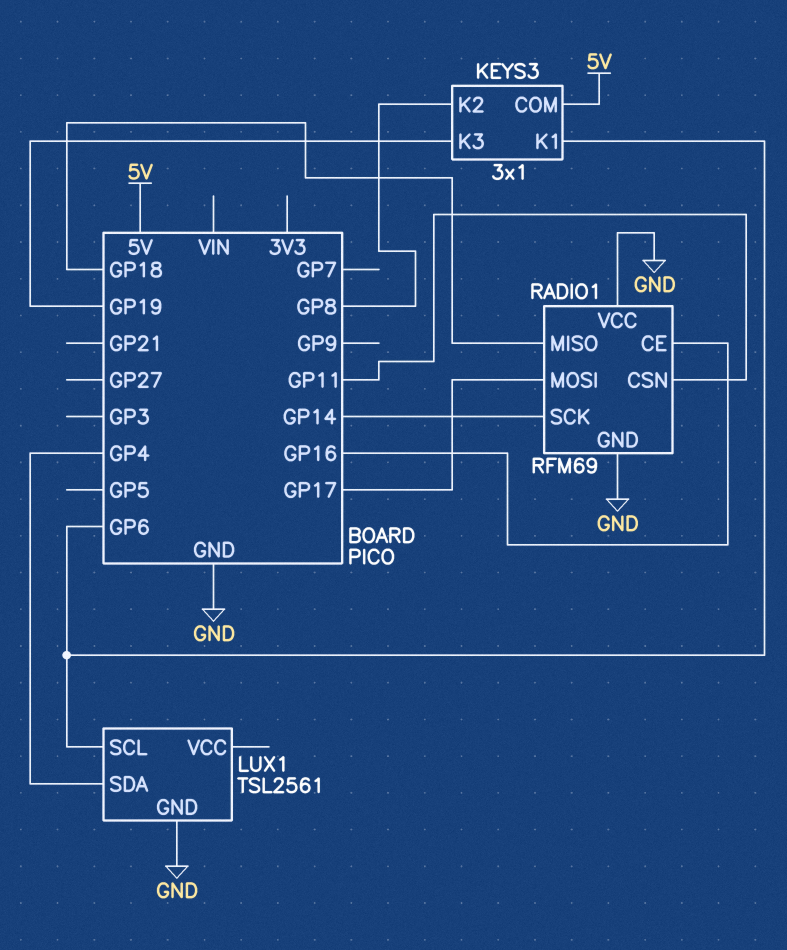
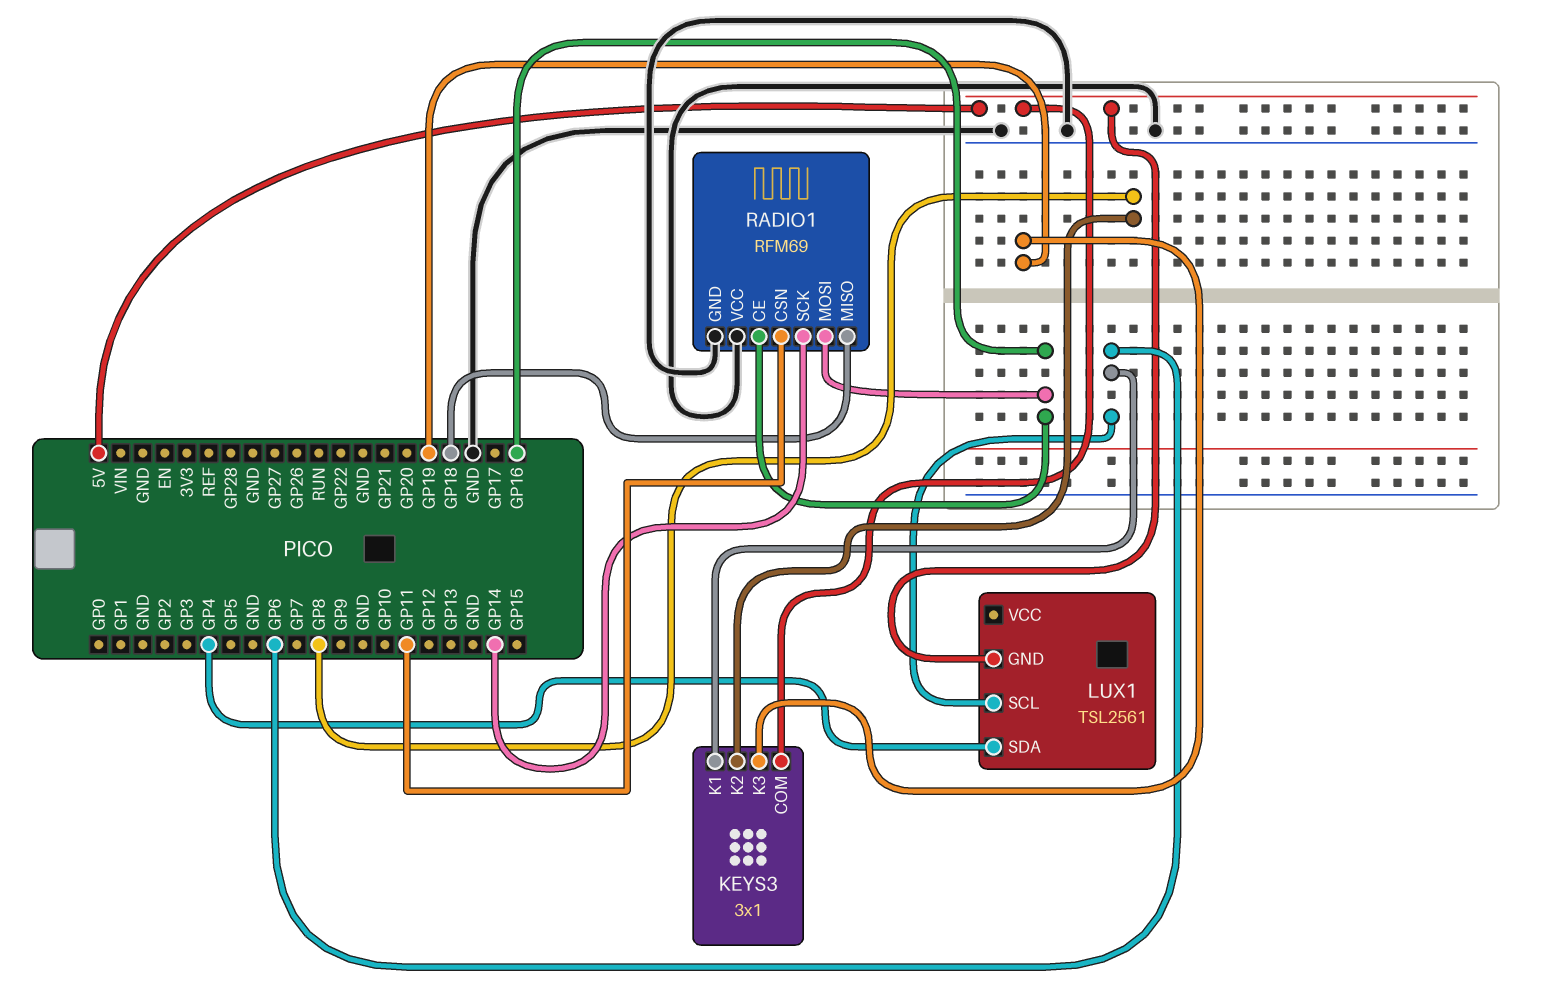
LUX1 pin GND: GND -> 5V
RADIO1 pin MOSI: GP17 -> GP16

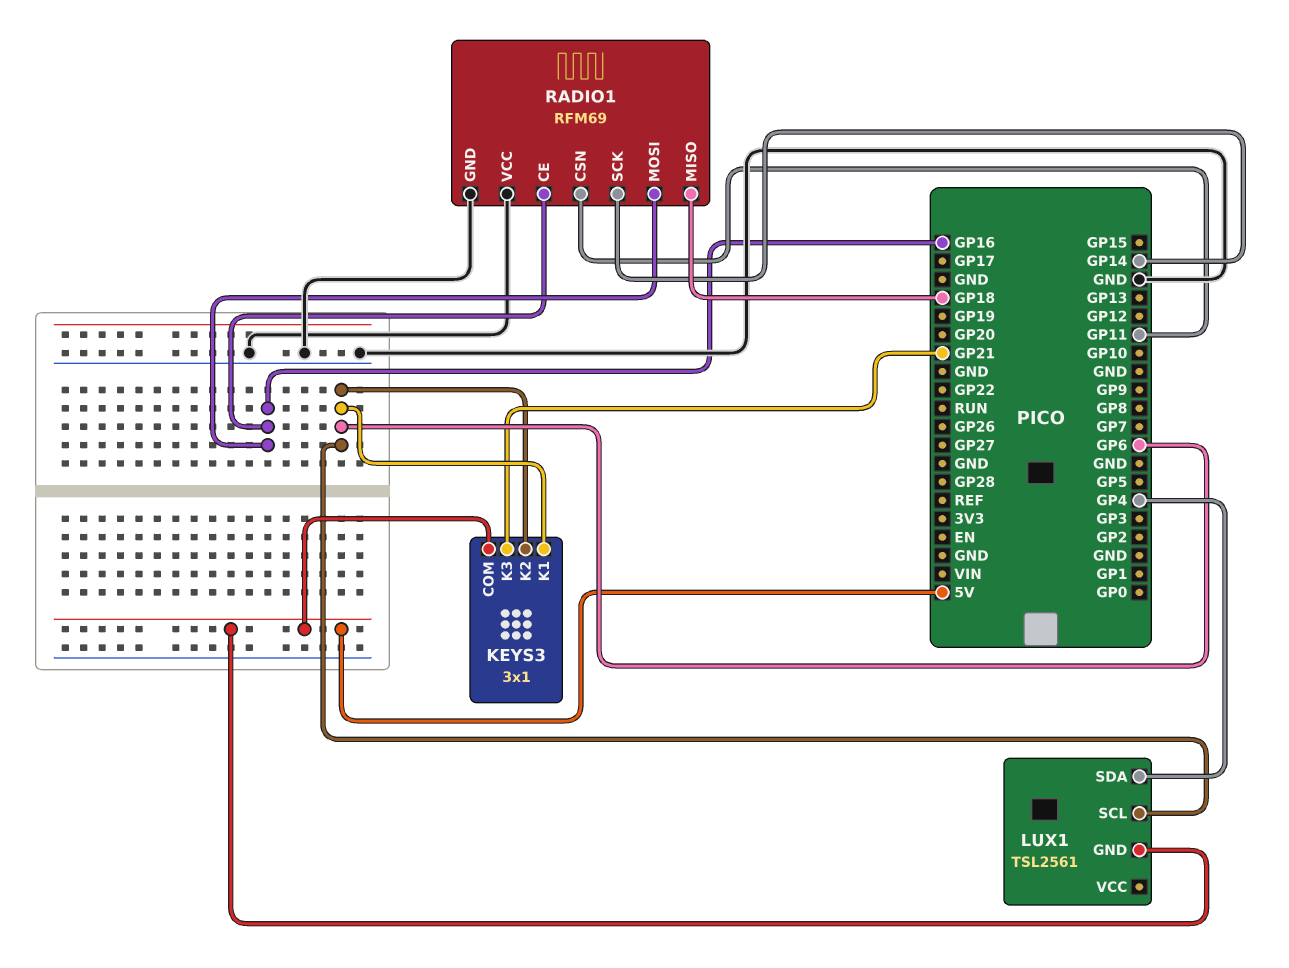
KEYS3 pin K2: GP8 -> GP6
KEYS3 pin K3: GP19 -> GP21

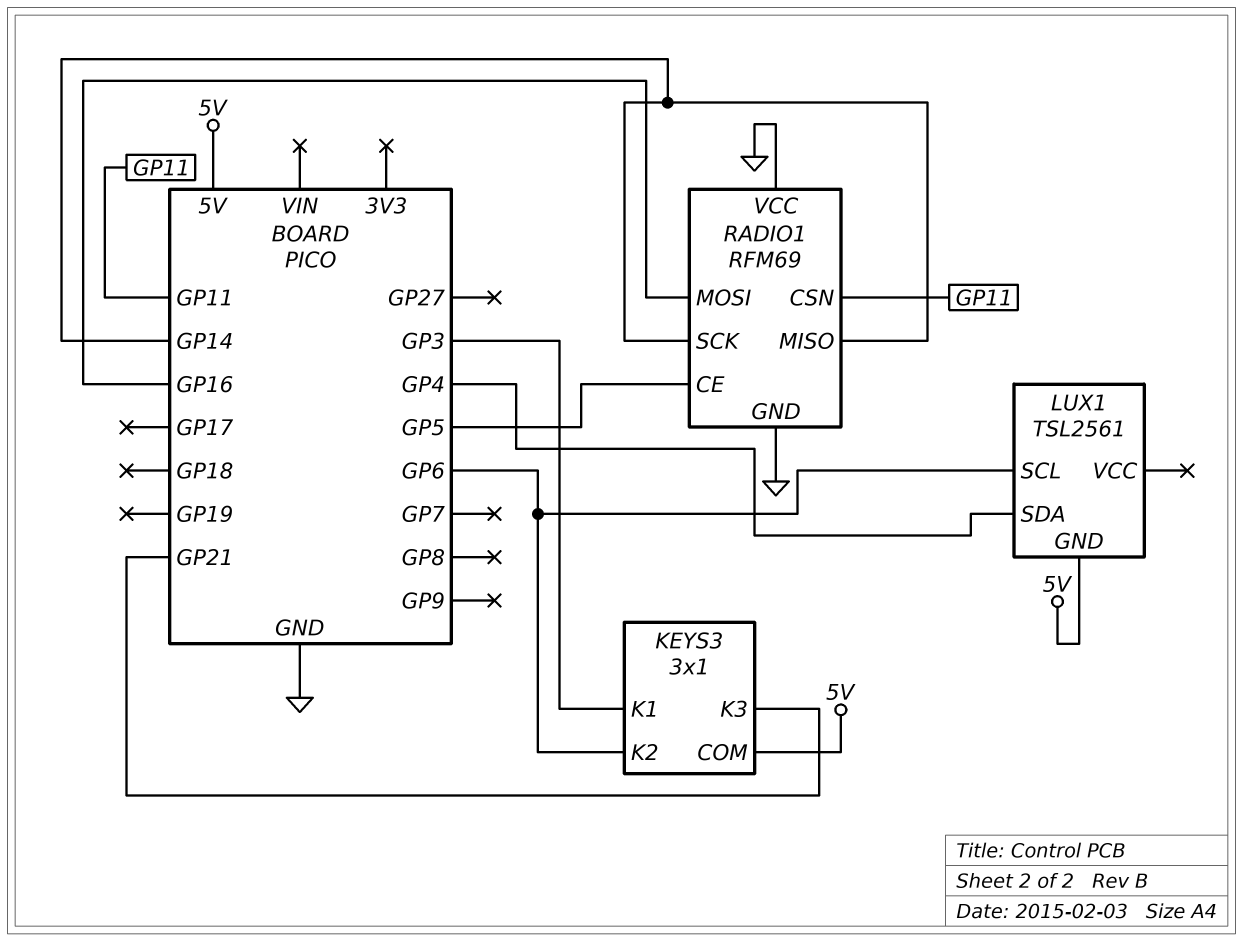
KEYS3 pin K1: GP6 -> GP3
RADIO1 pin CE: GP16 -> GP5
RADIO1 pin MISO: GP18 -> GP14

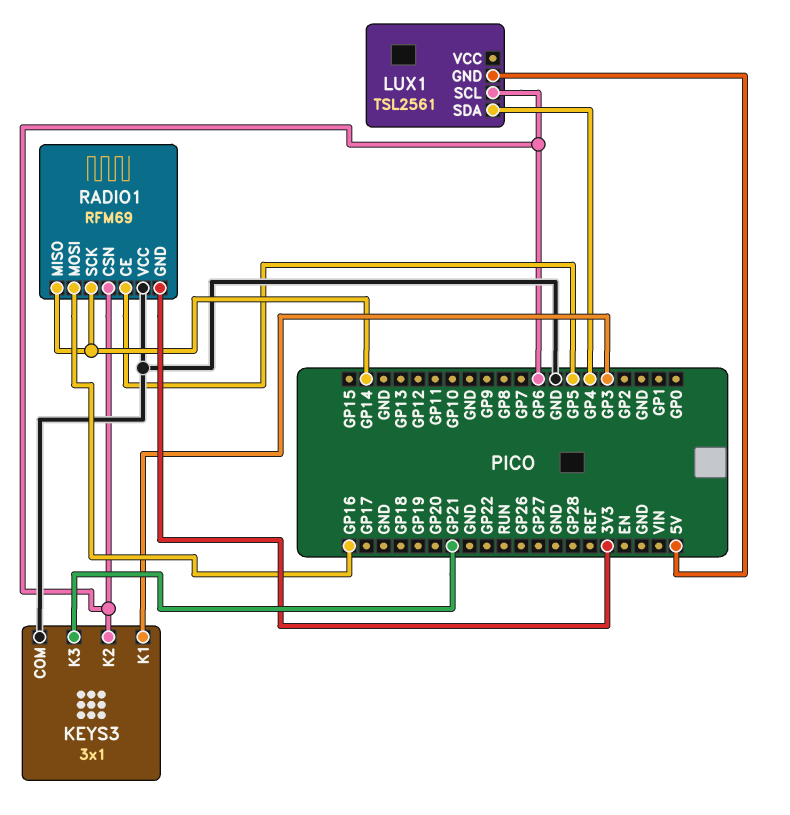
KEYS3 pin COM: 5V -> GND
RADIO1 pin CSN: GP11 -> GP6
RADIO1 pin GND: GND -> 3V3

